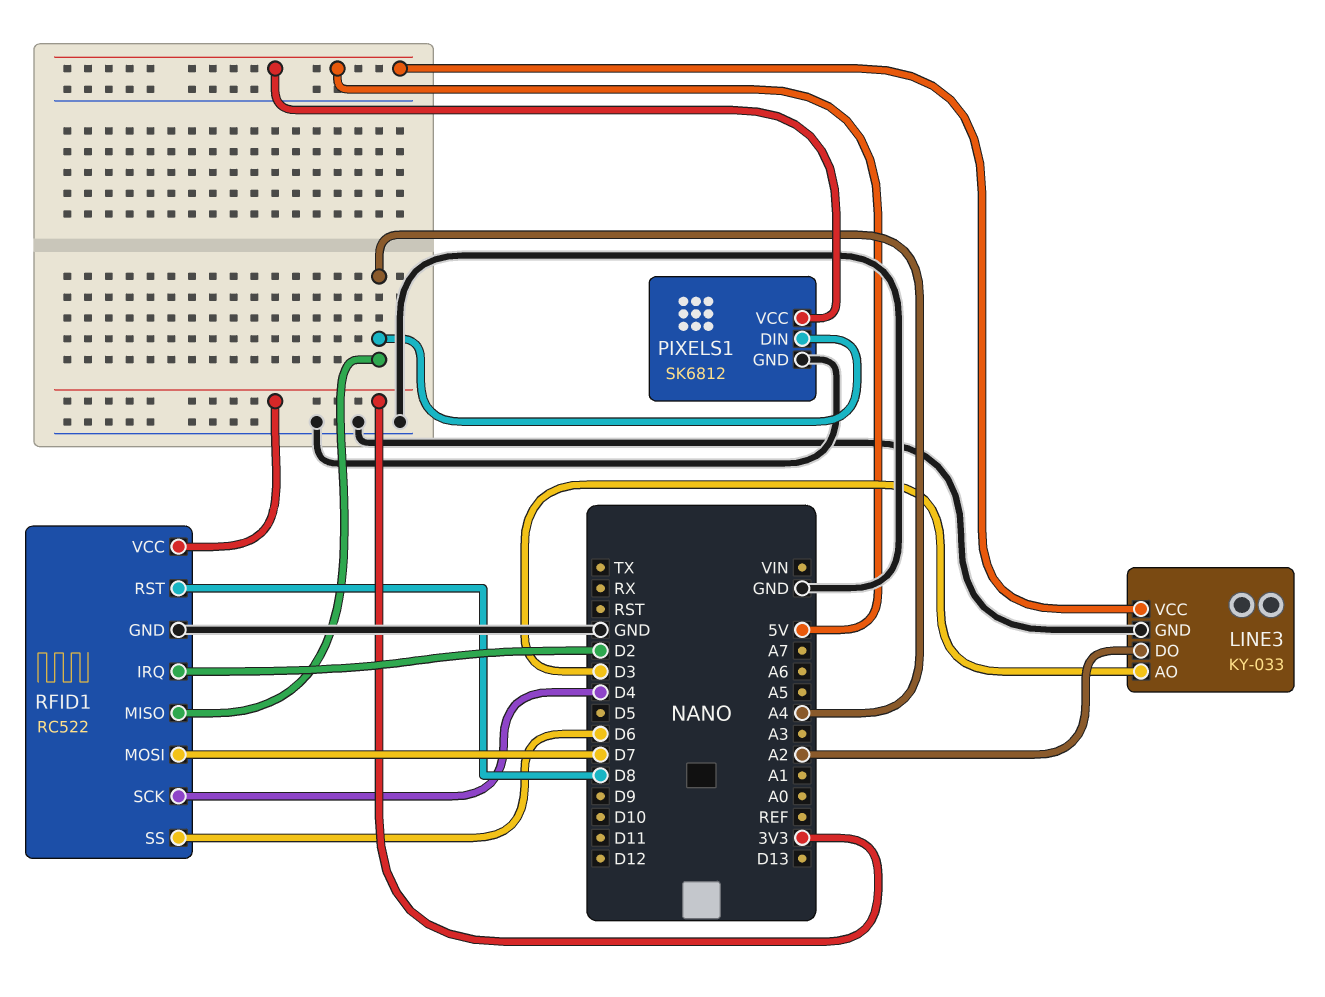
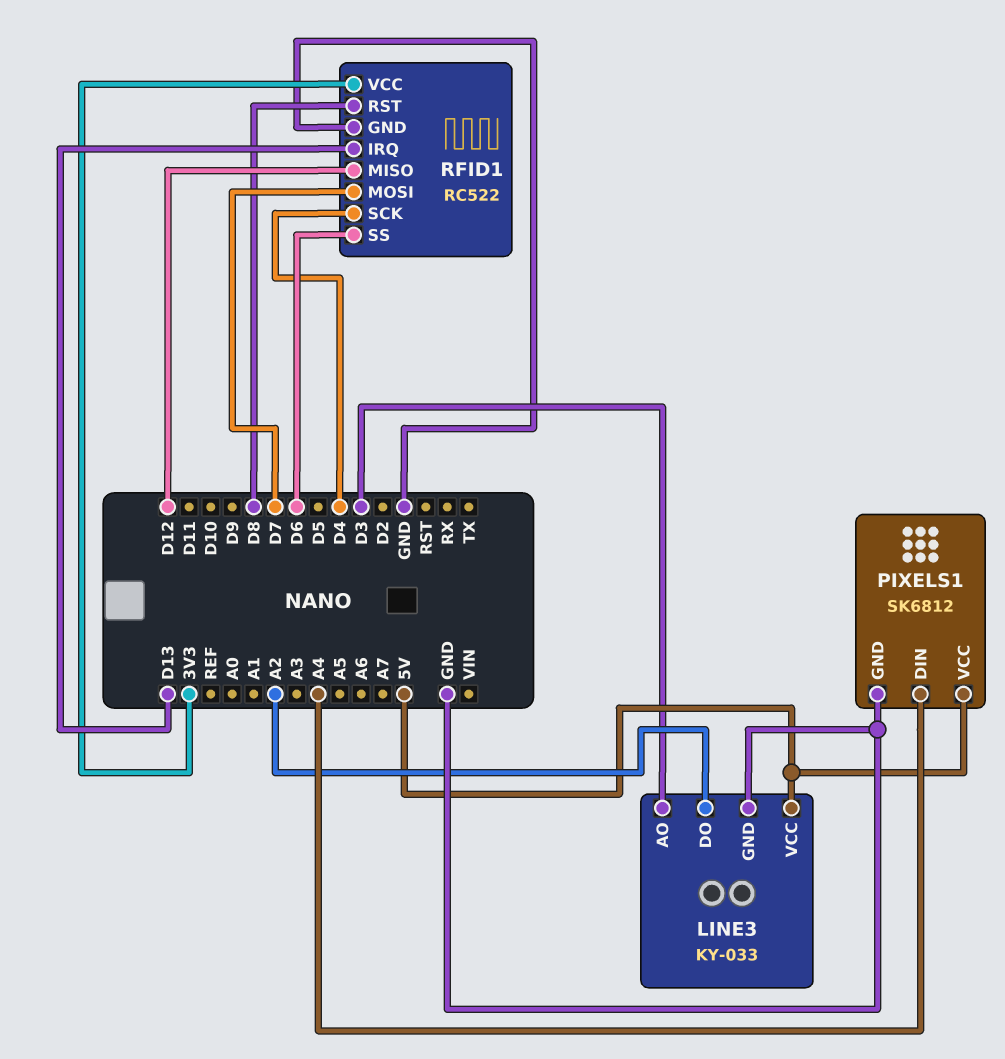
RFID1 pin IRQ: D2 -> D13
RFID1 pin MISO: A4 -> D12

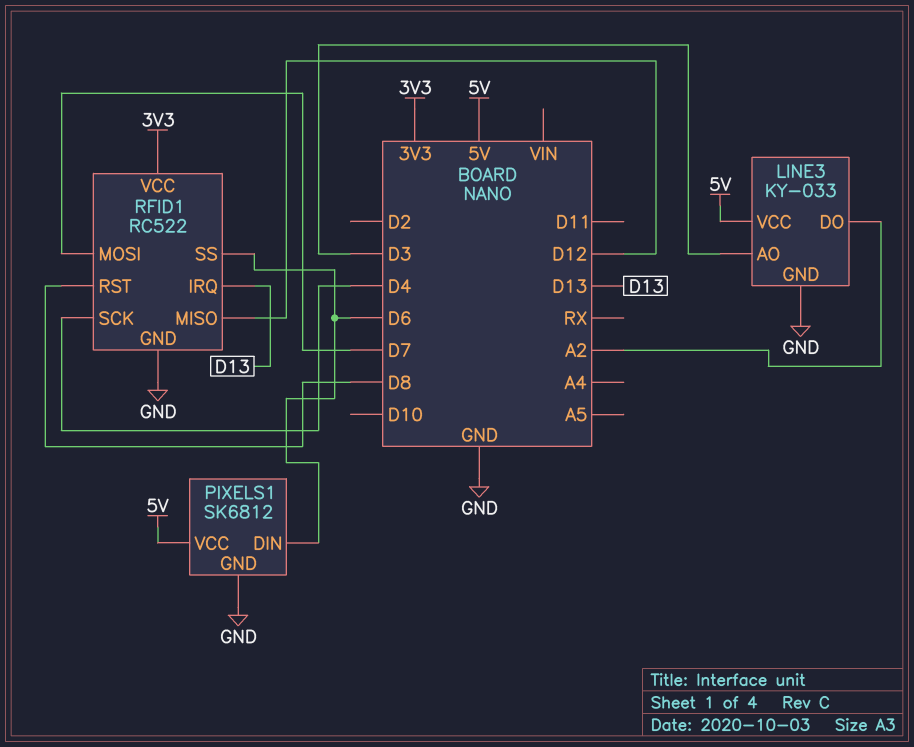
PIXELS1 pin DIN: A4 -> D6

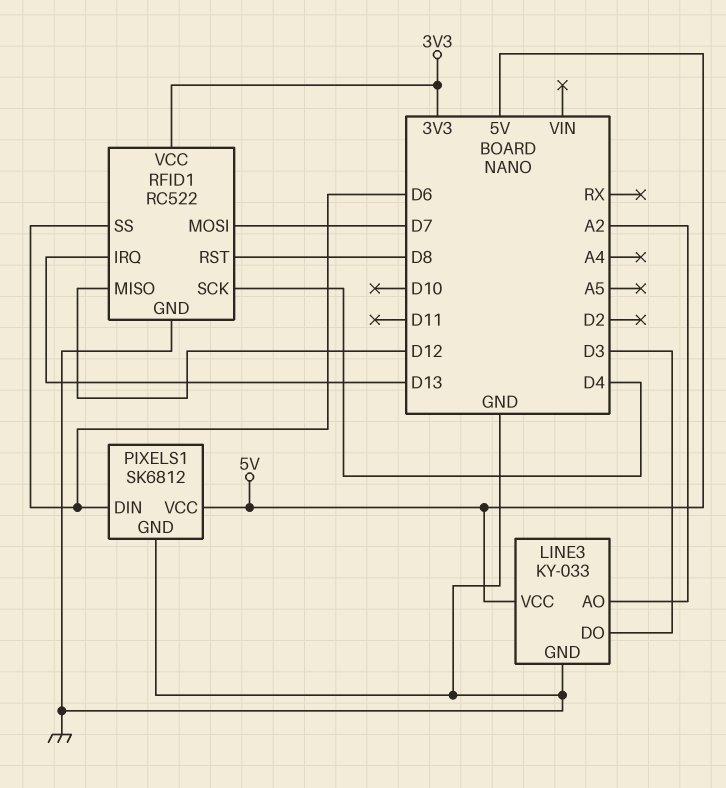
LINE3 pin AO: D3 -> A2
LINE3 pin DO: A2 -> D3

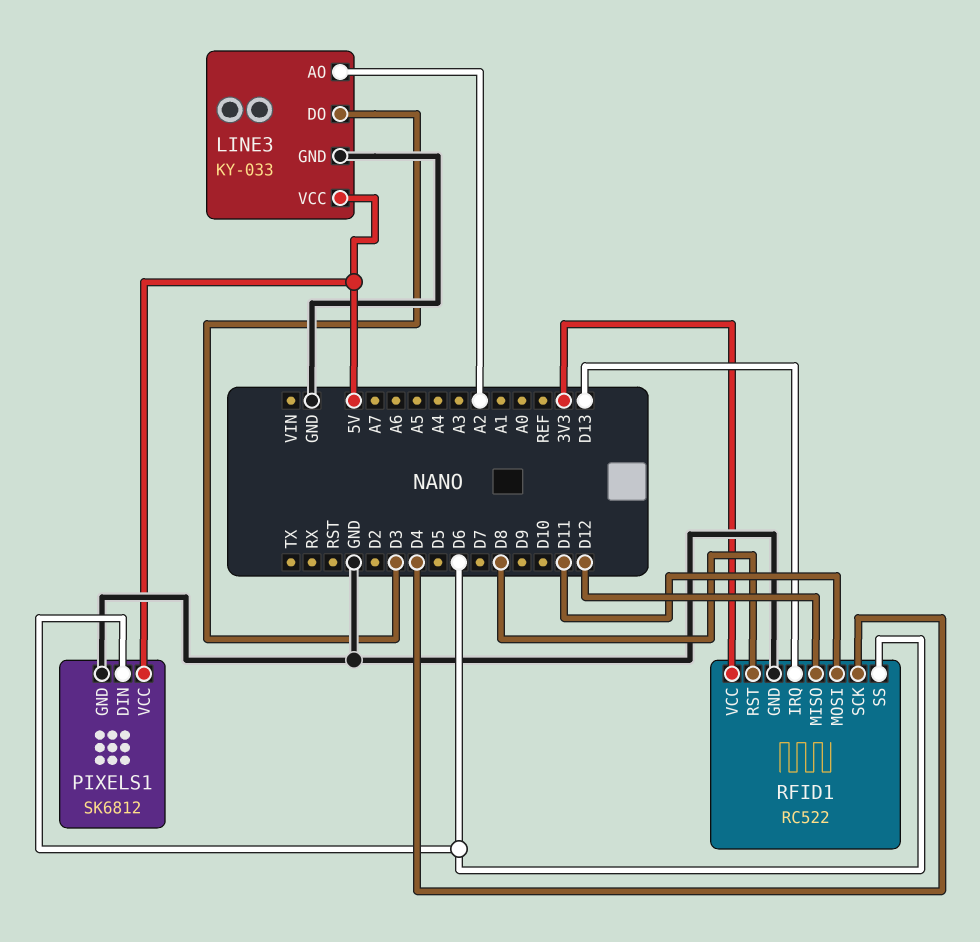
RFID1 pin MOSI: D7 -> D11

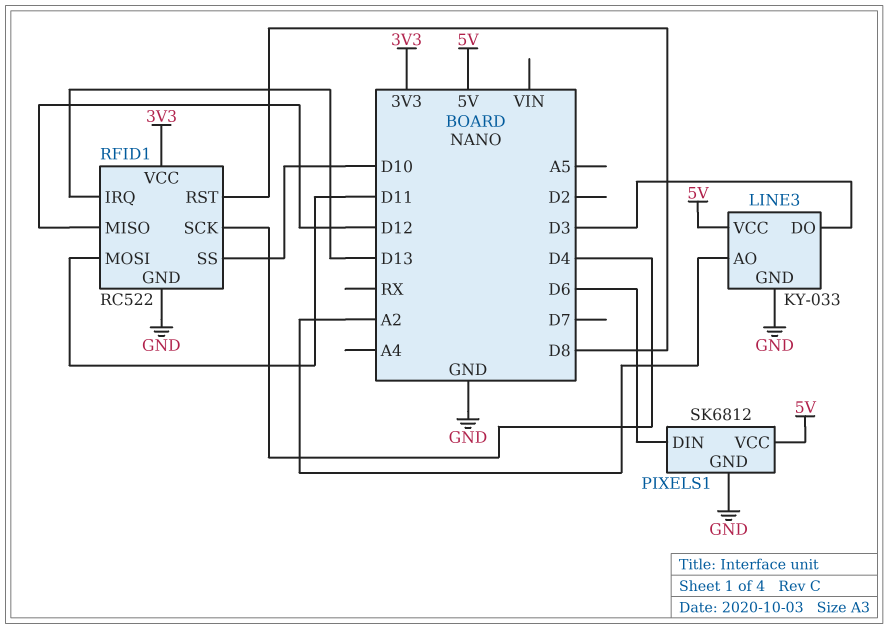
RFID1 pin SS: D6 -> D10

